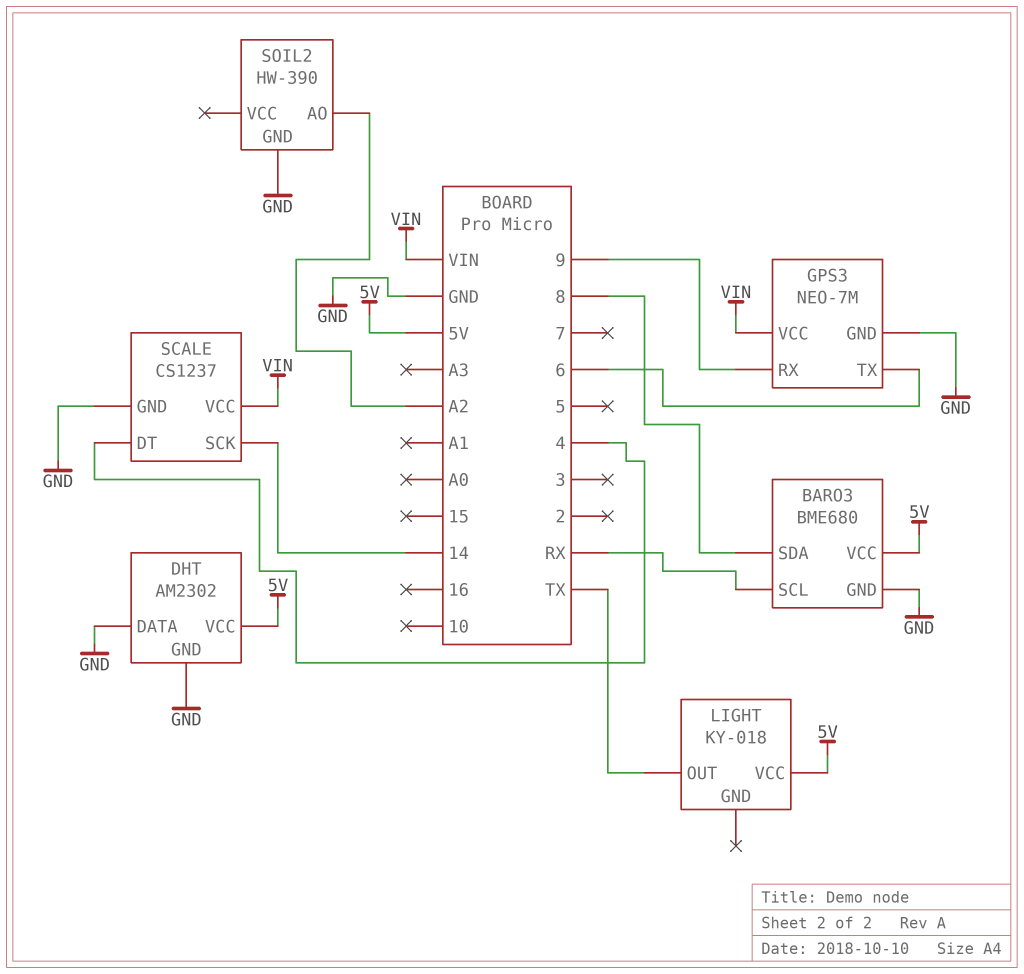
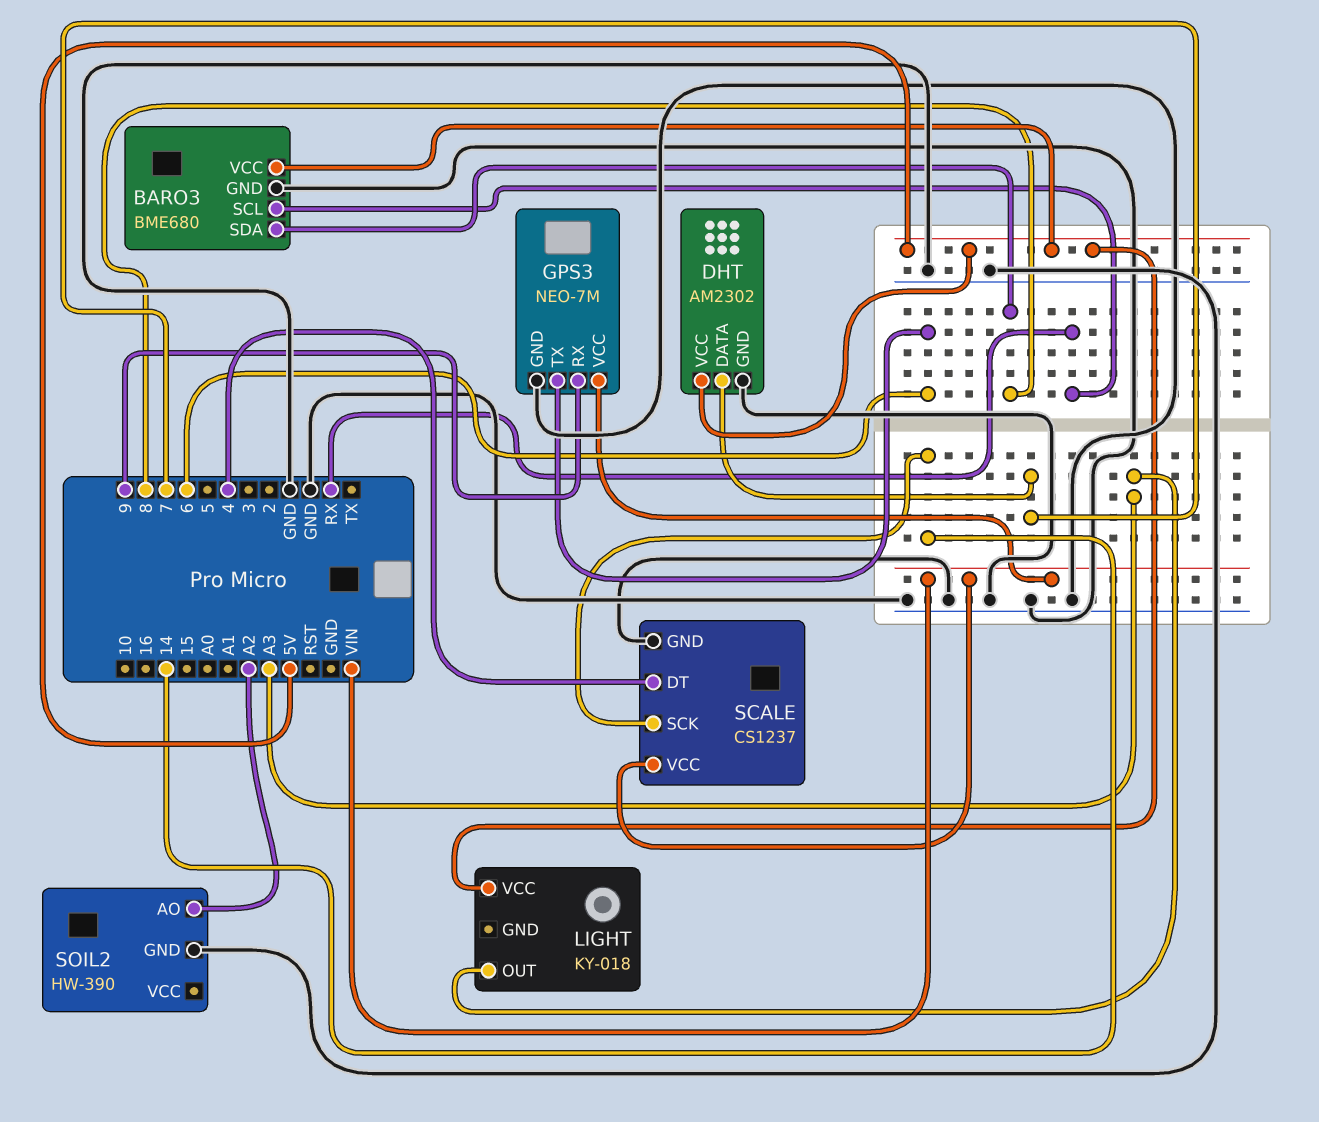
DHT pin DATA: GND -> 7
LIGHT pin OUT: TX -> A3

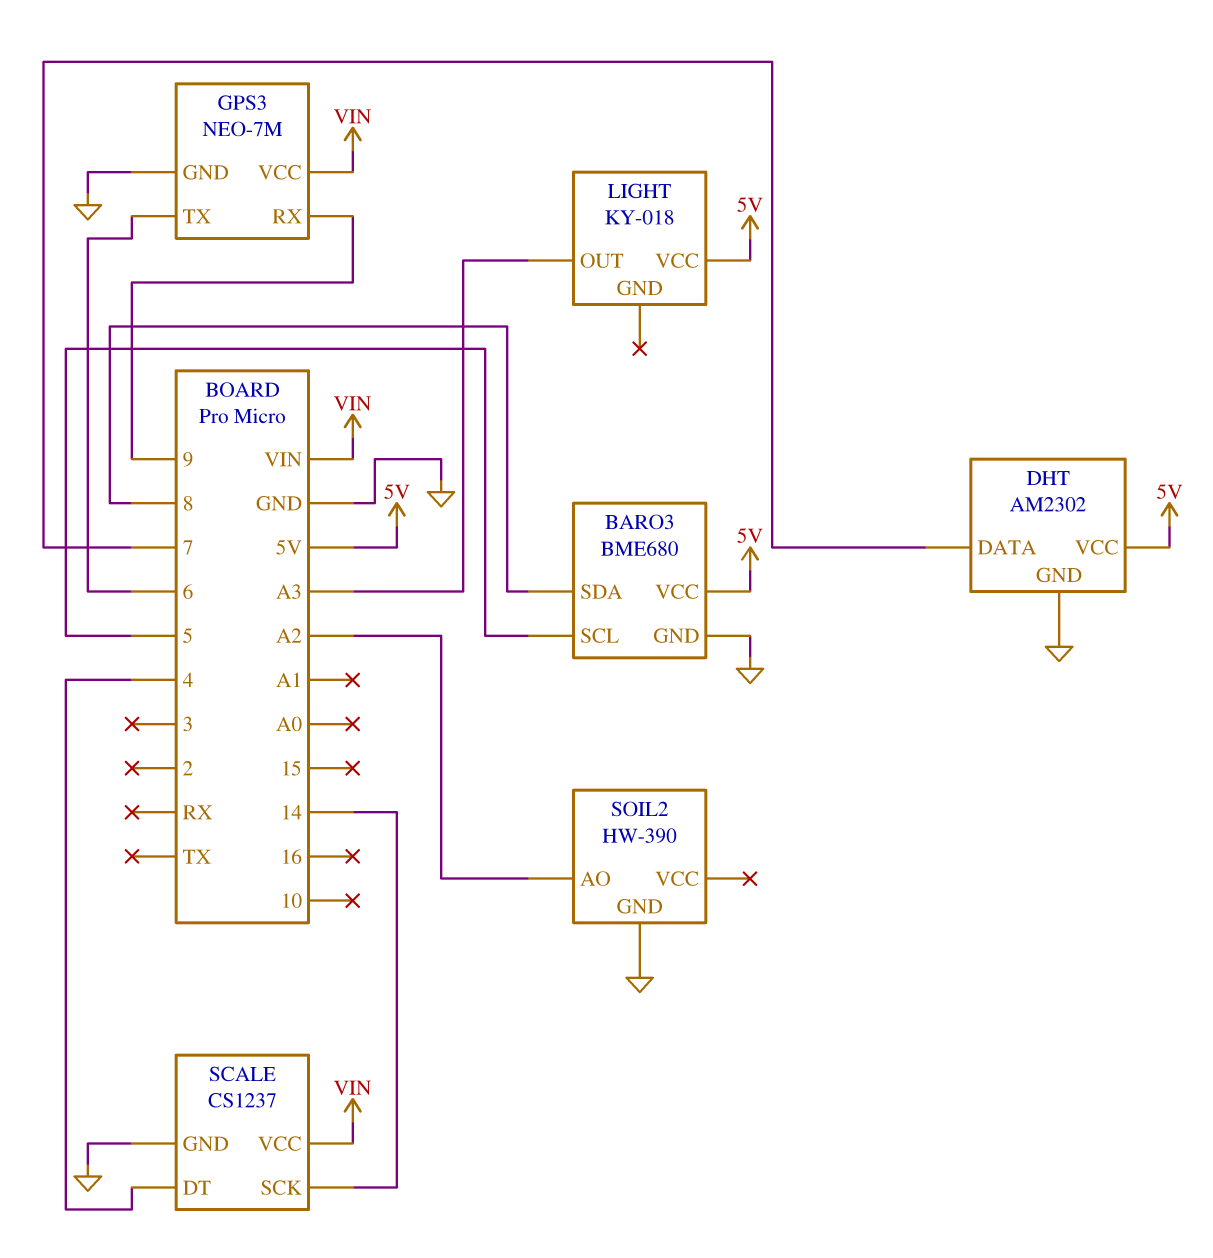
BARO3 pin SCL: RX -> 5

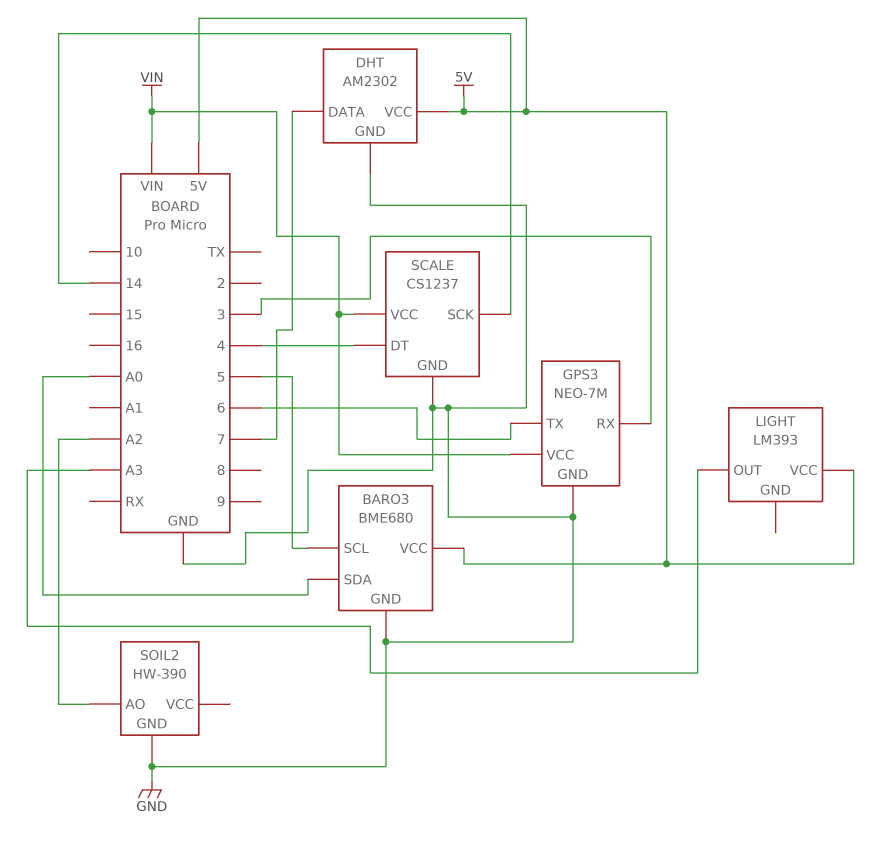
BARO3 pin SDA: 8 -> A0
GPS3 pin RX: 9 -> 3
LIGHT: KY-018 -> LM393

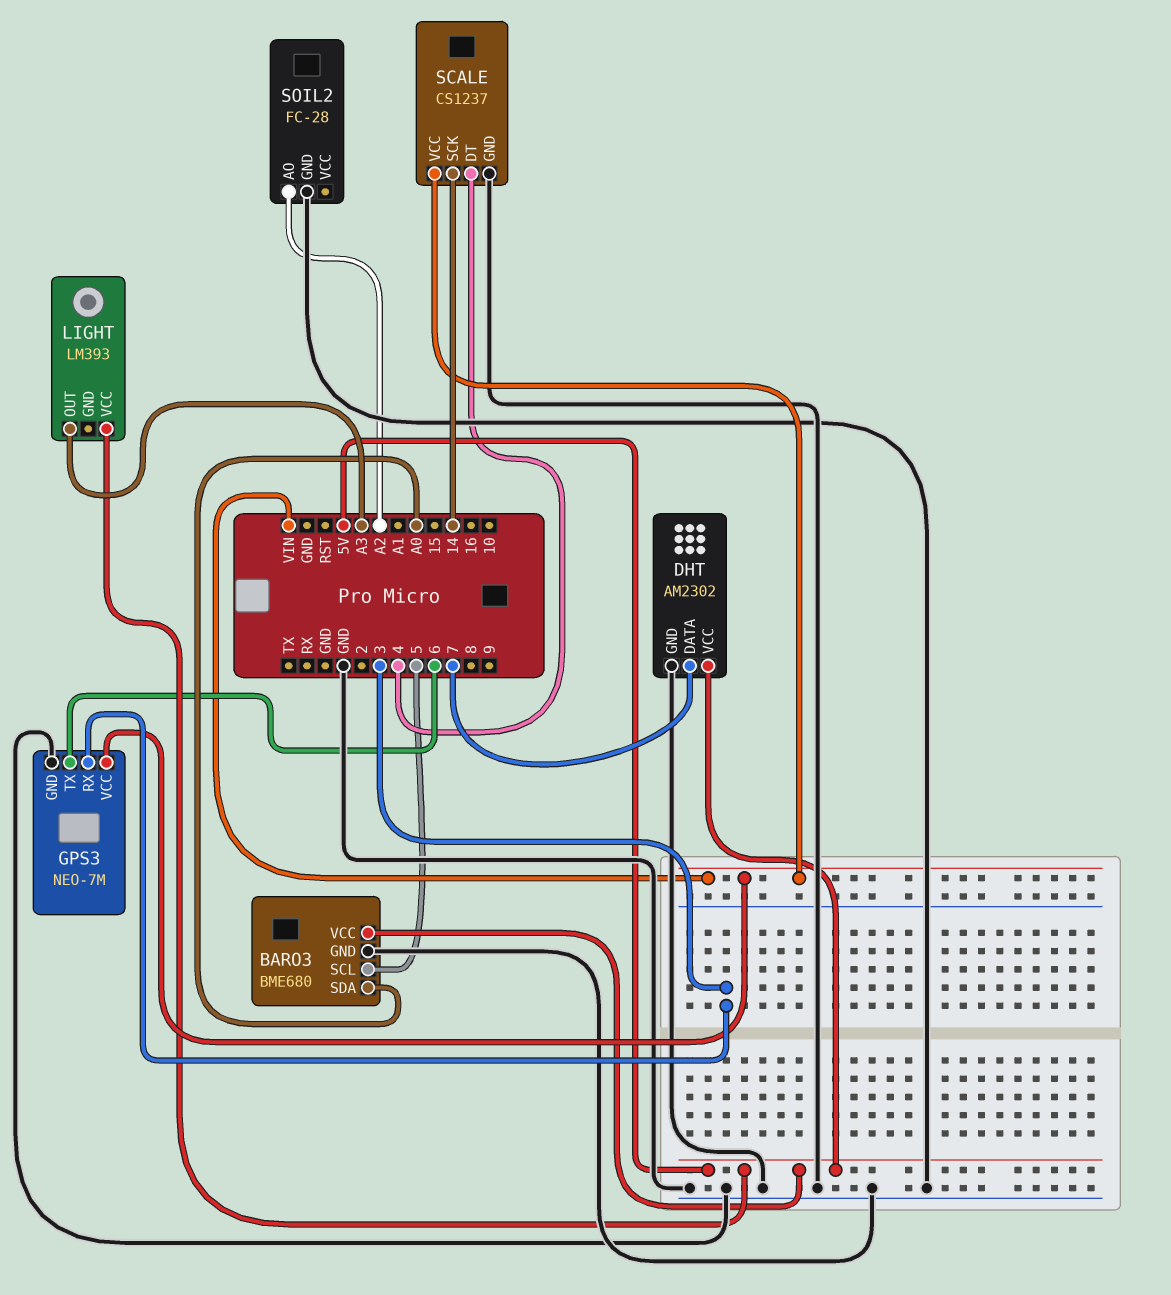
SOIL2: HW-390 -> FC-28

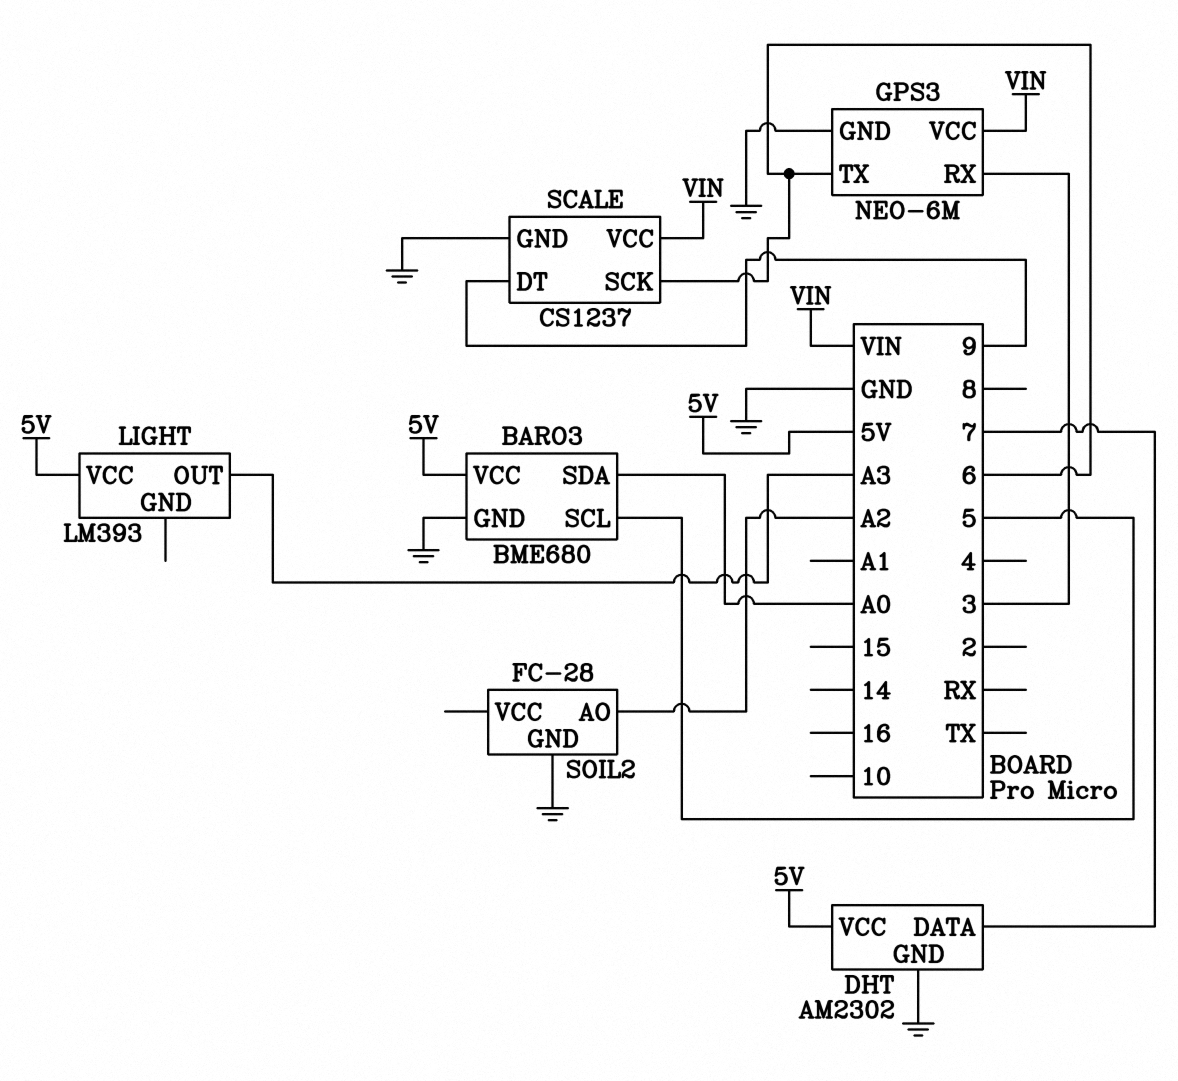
GPS3: NEO-7M -> NEO-6M
SCALE pin DT: 4 -> 9
SCALE pin SCK: 14 -> 6

